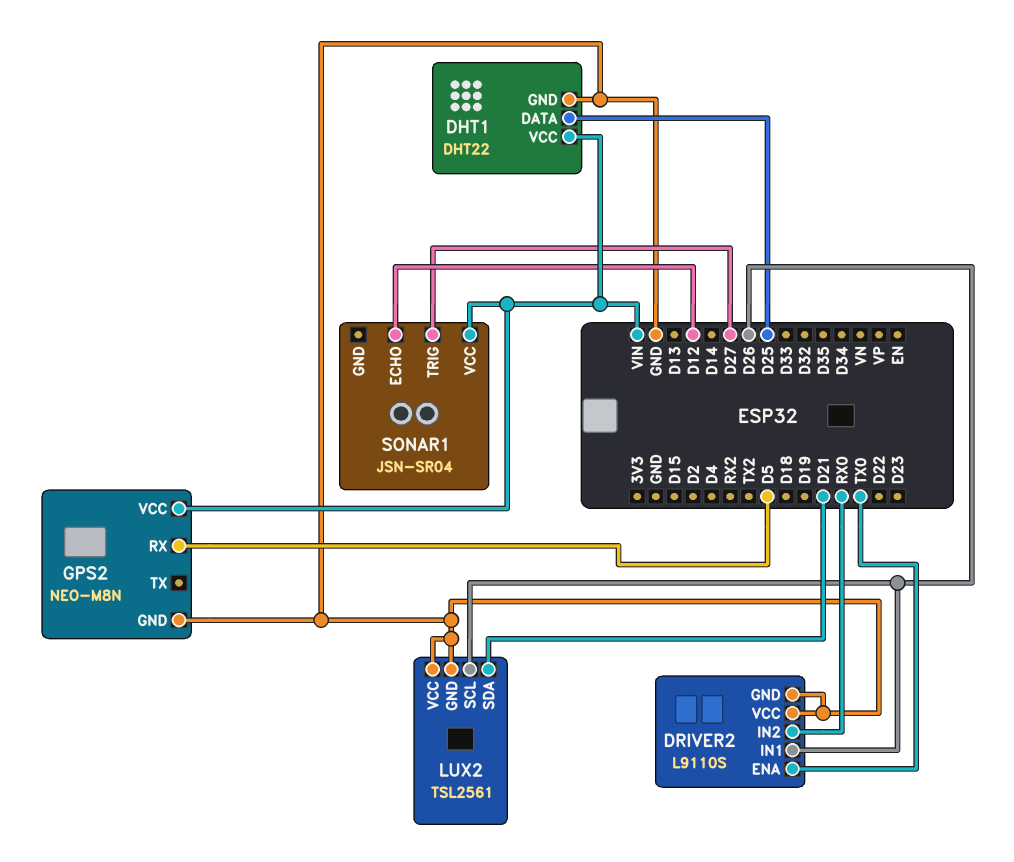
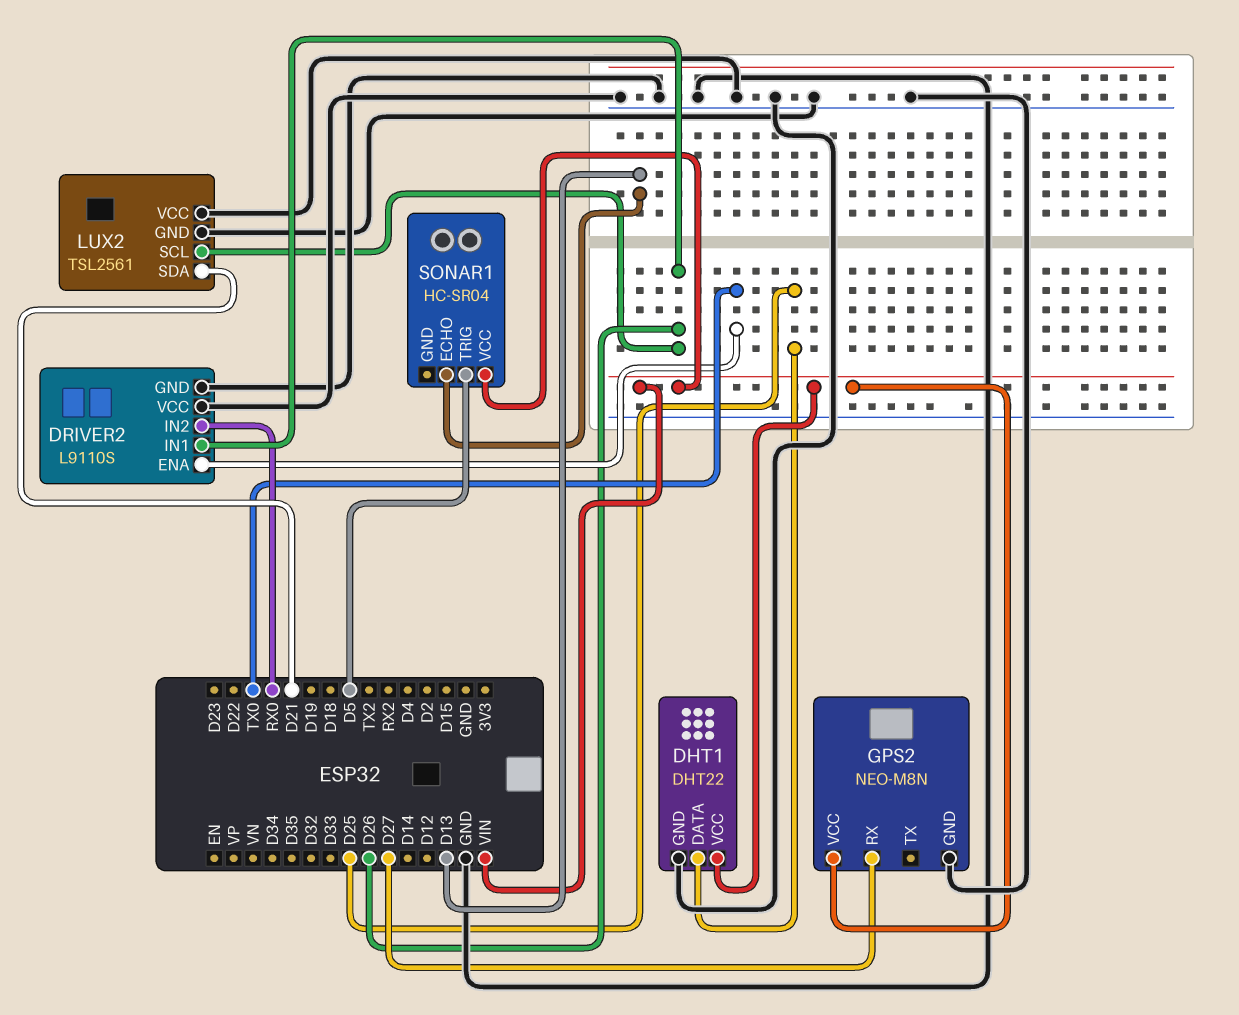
GPS2 pin RX: D5 -> D27
SONAR1: JSN-SR04 -> HC-SR04
SONAR1 pin ECHO: D12 -> D13
SONAR1 pin TRIG: D27 -> D5

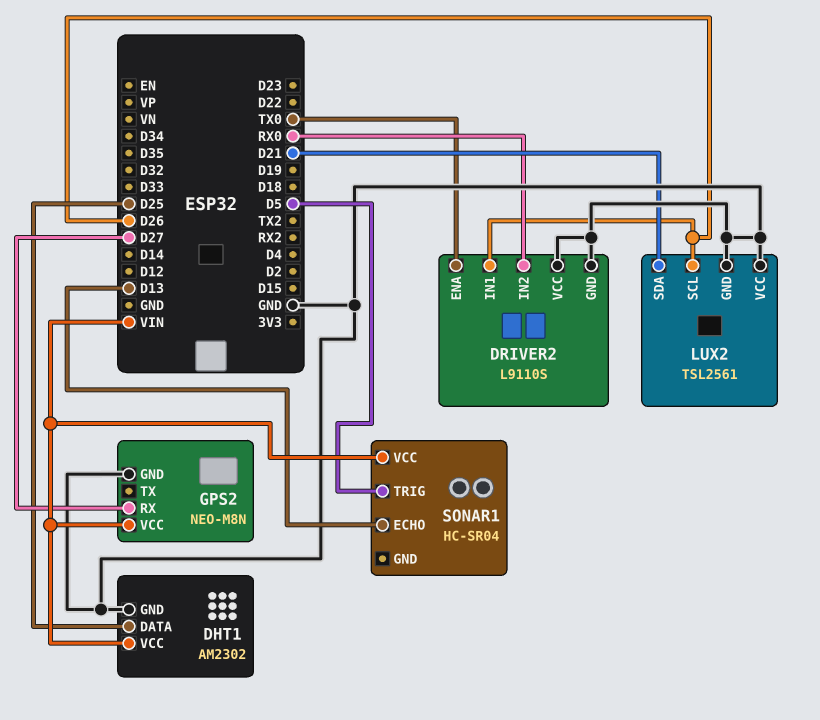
DHT1: DHT22 -> AM2302

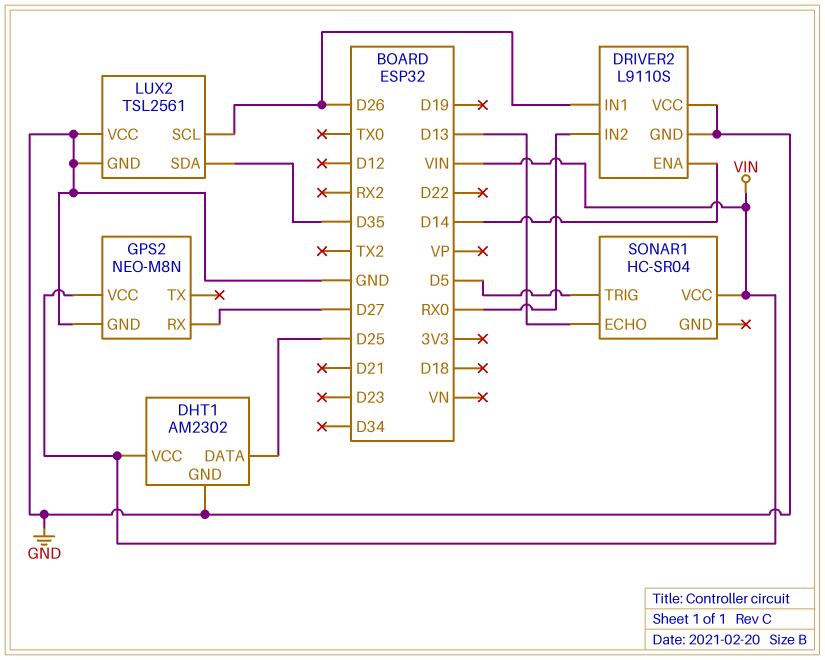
DRIVER2 pin ENA: TX0 -> D14
LUX2 pin SDA: D21 -> D35

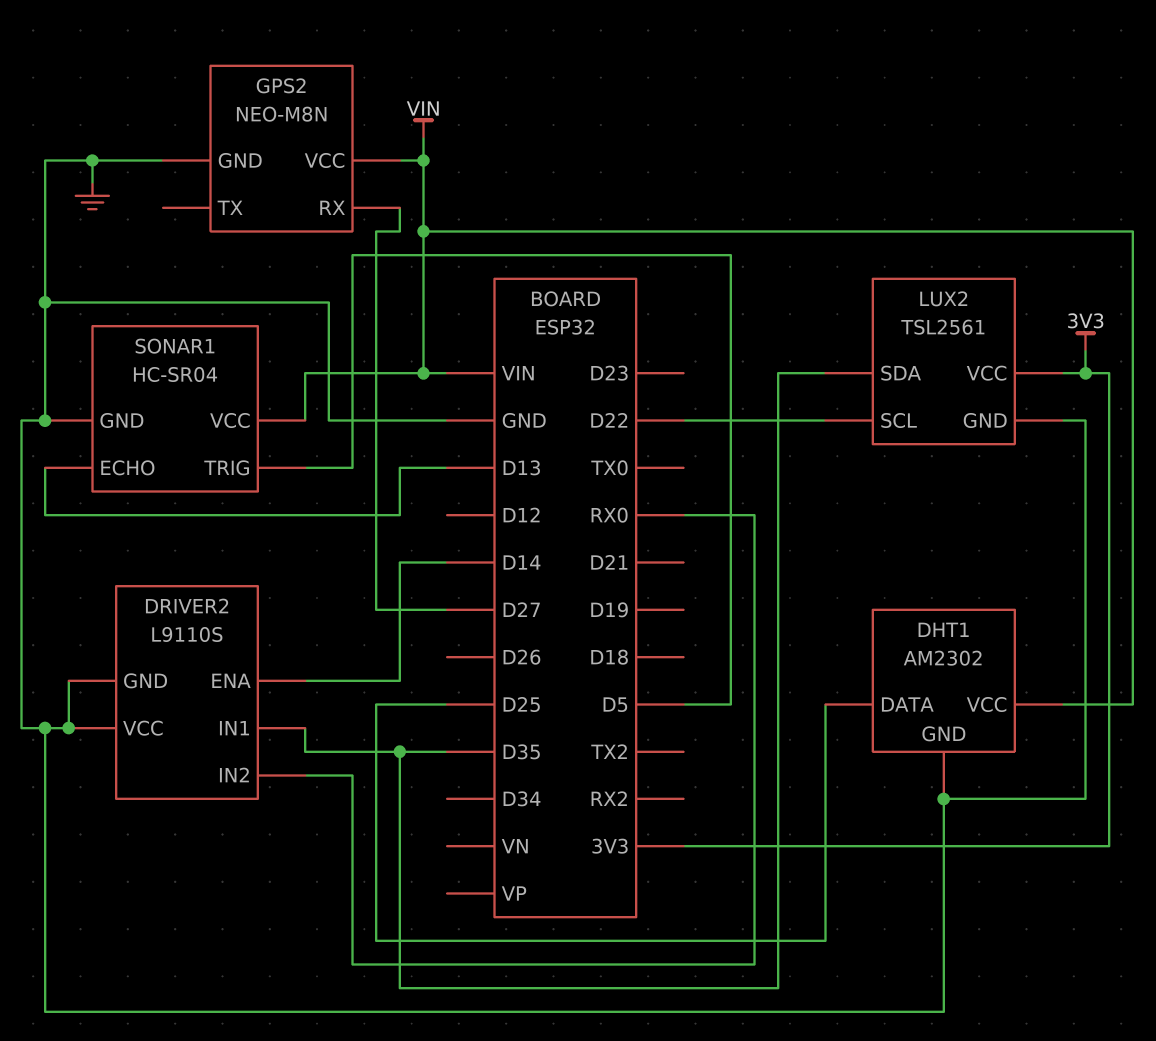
DRIVER2 pin IN1: D26 -> D35
LUX2 pin SCL: D26 -> D22
LUX2 pin VCC: GND -> 3V3
SONAR1 pin GND: none -> GND

